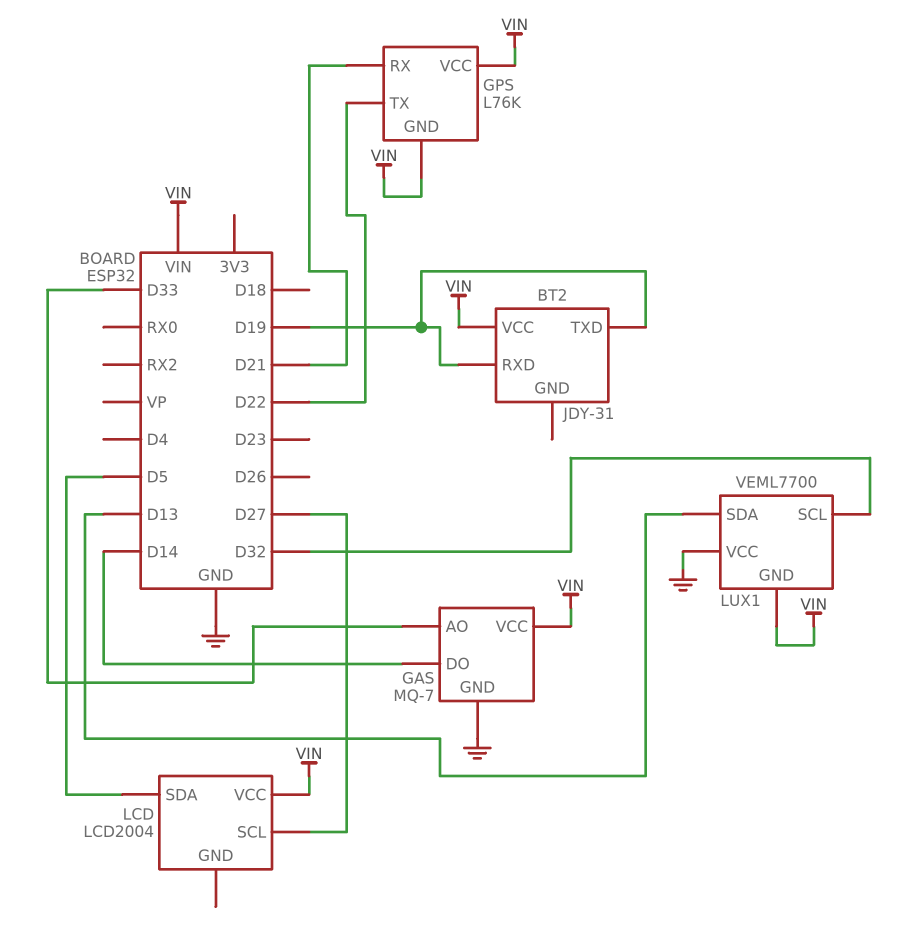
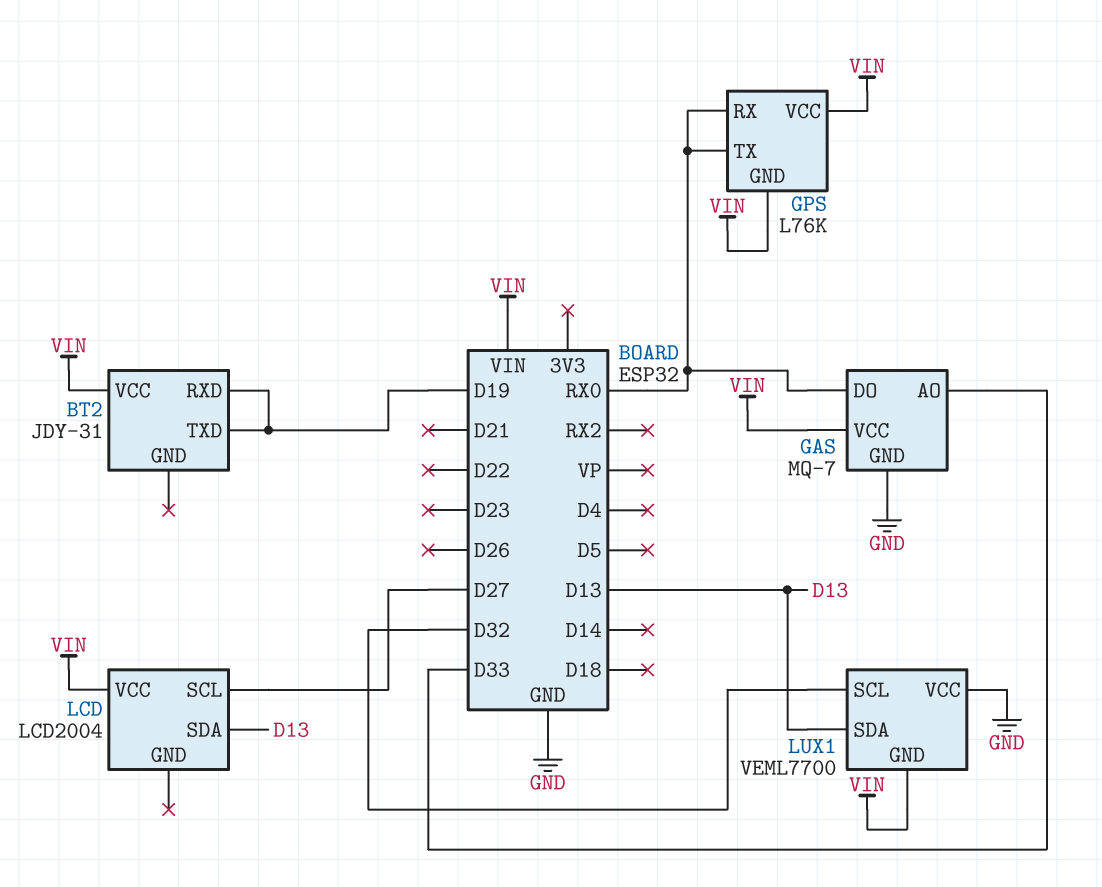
GAS pin DO: D14 -> RX0
GPS pin RX: D21 -> RX0
GPS pin TX: D22 -> RX0
LCD pin SDA: D5 -> D13

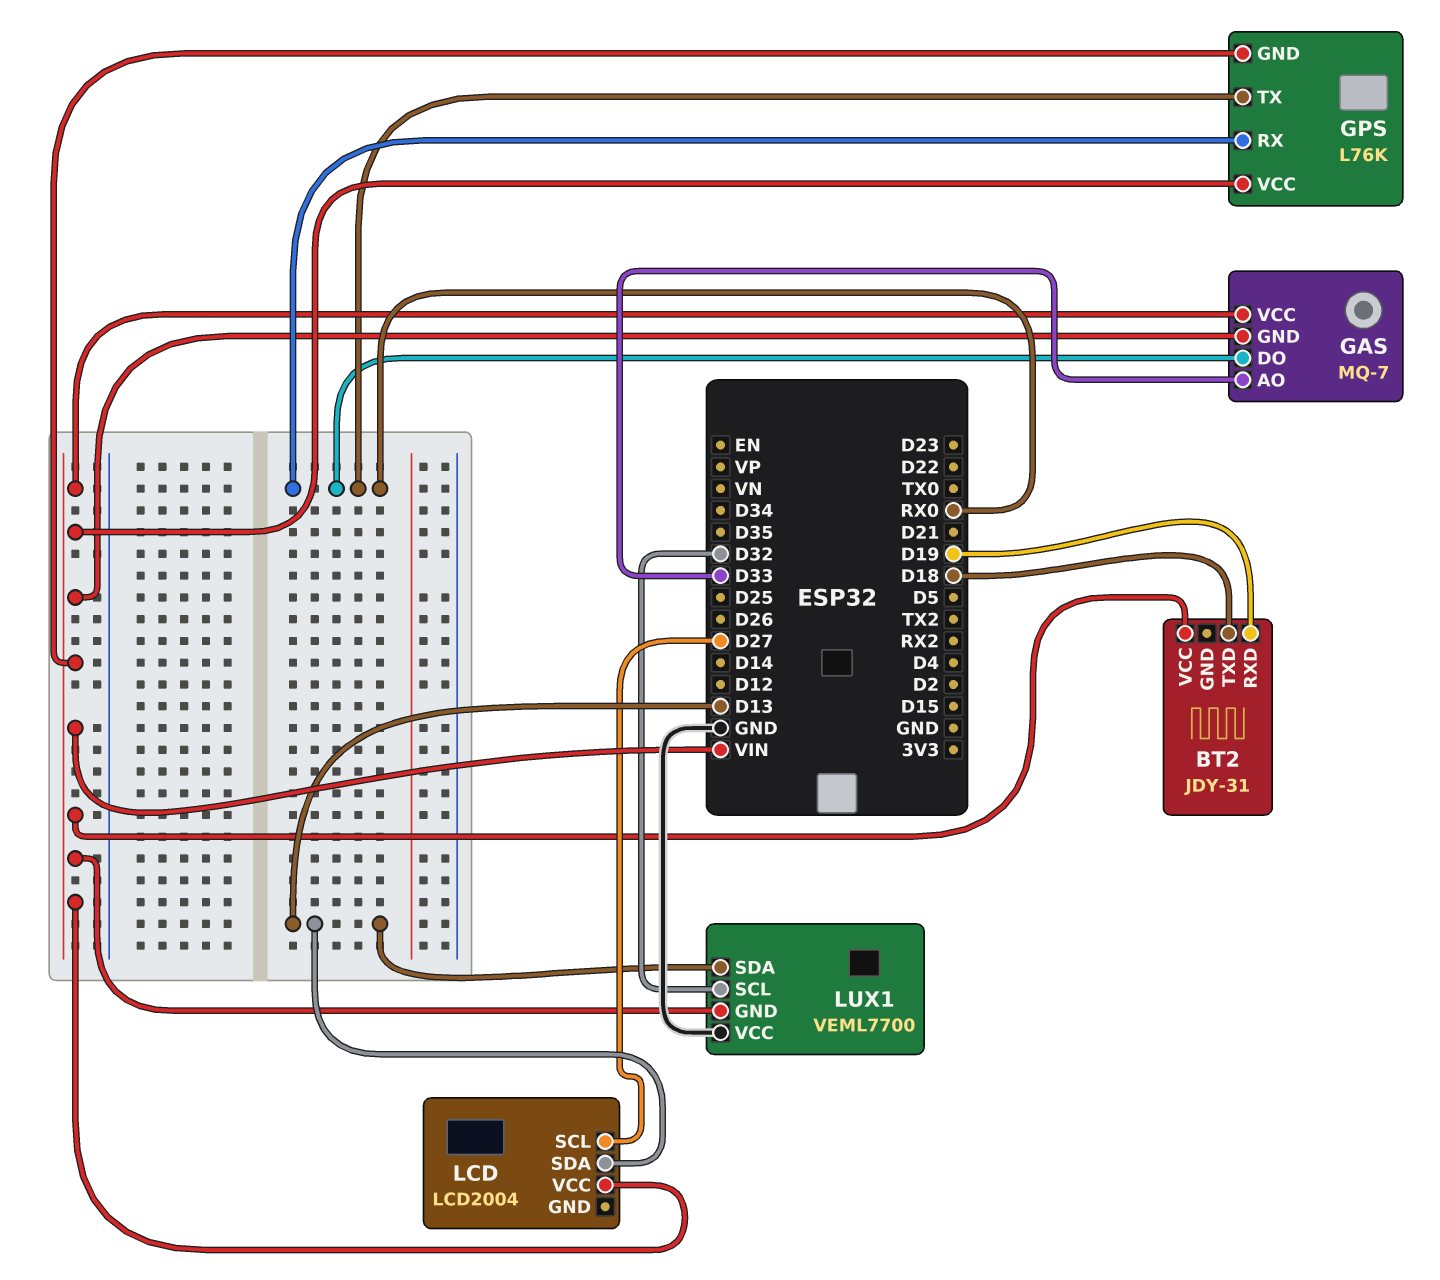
BT2 pin TXD: D19 -> D18
GAS pin GND: GND -> VIN

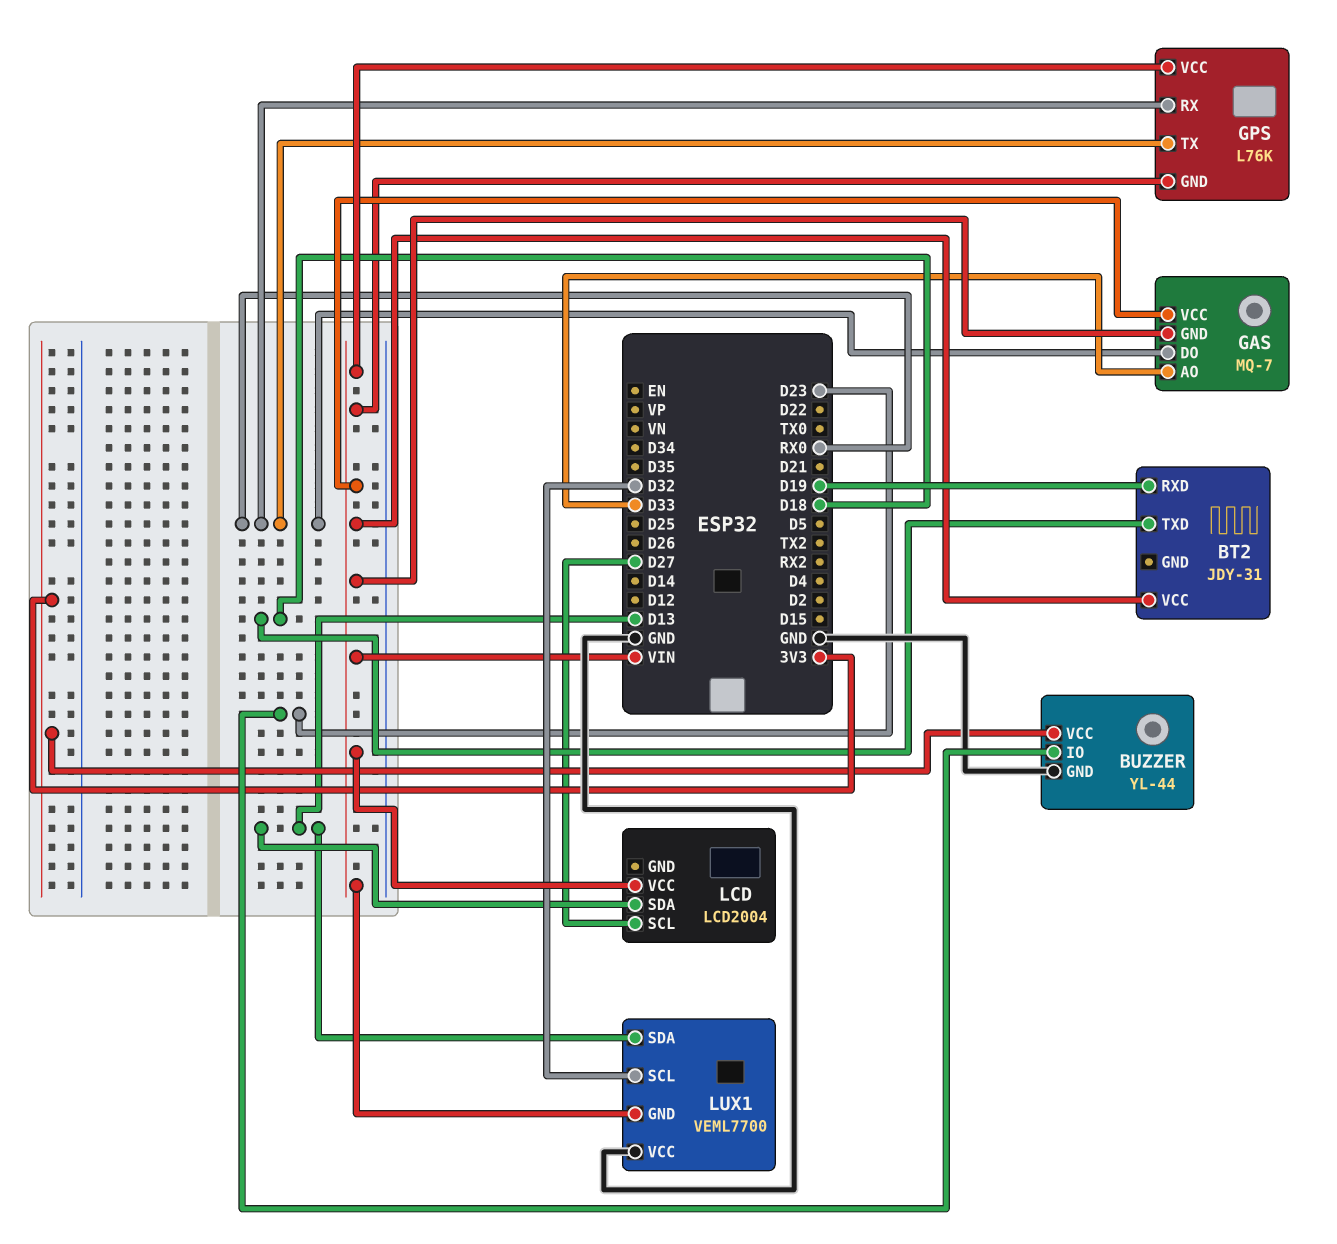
BUZZER: none -> YL-44
BUZZER pin GND: none -> GND
BUZZER pin IO: none -> D23
BUZZER pin VCC: none -> 3V3

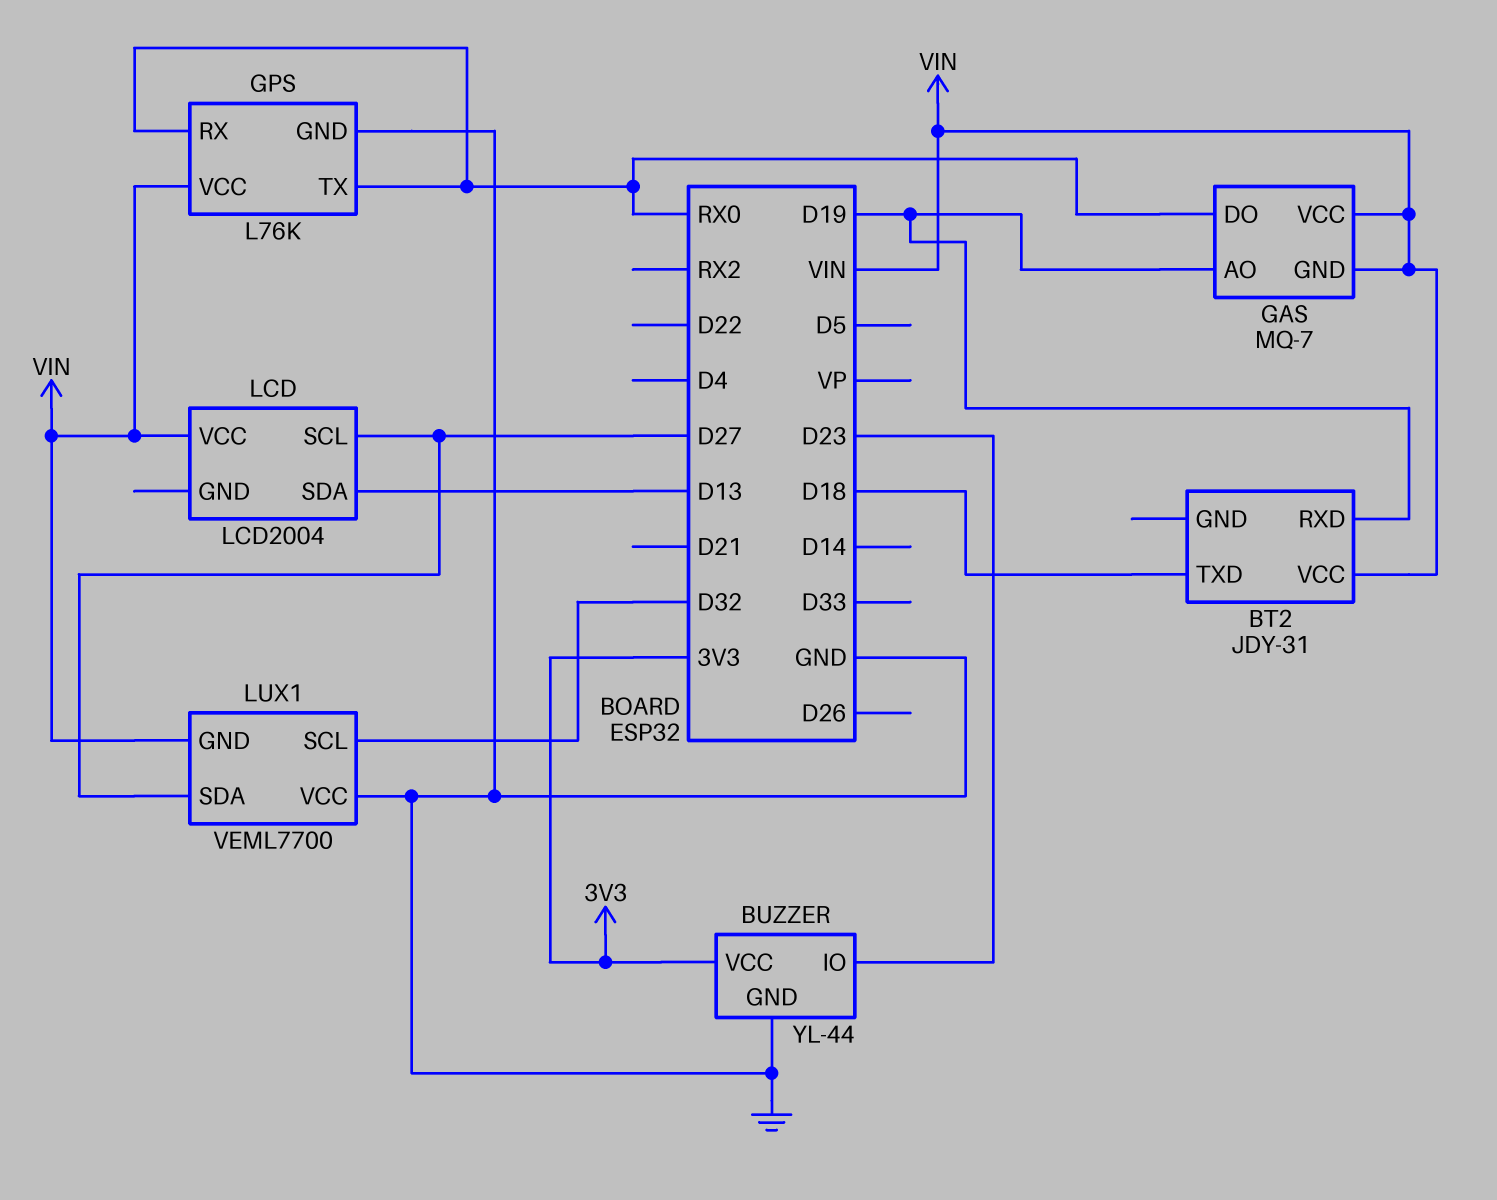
GAS pin AO: D33 -> D19
GPS pin GND: VIN -> GND
LUX1 pin SDA: D13 -> D27

